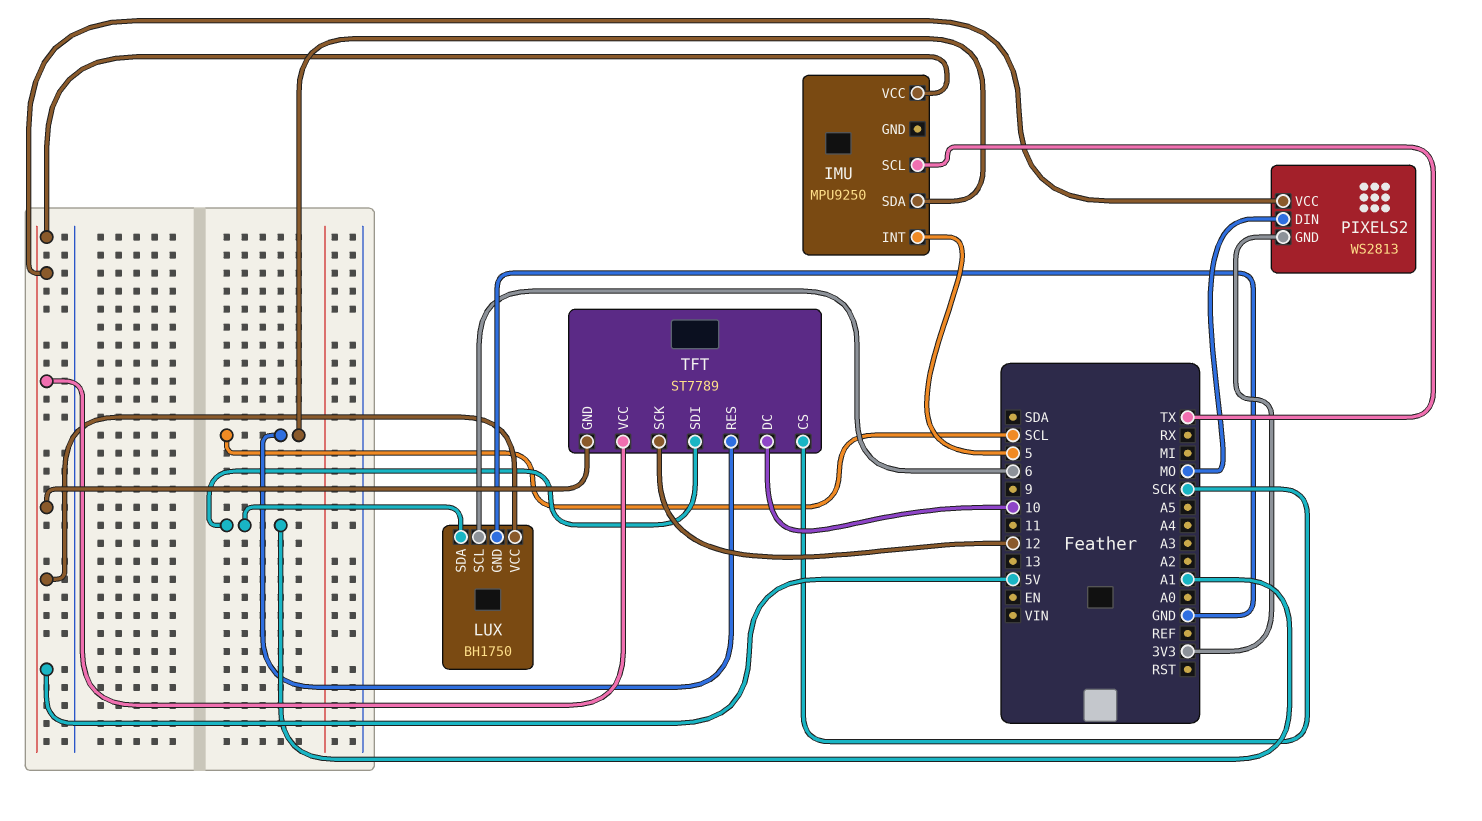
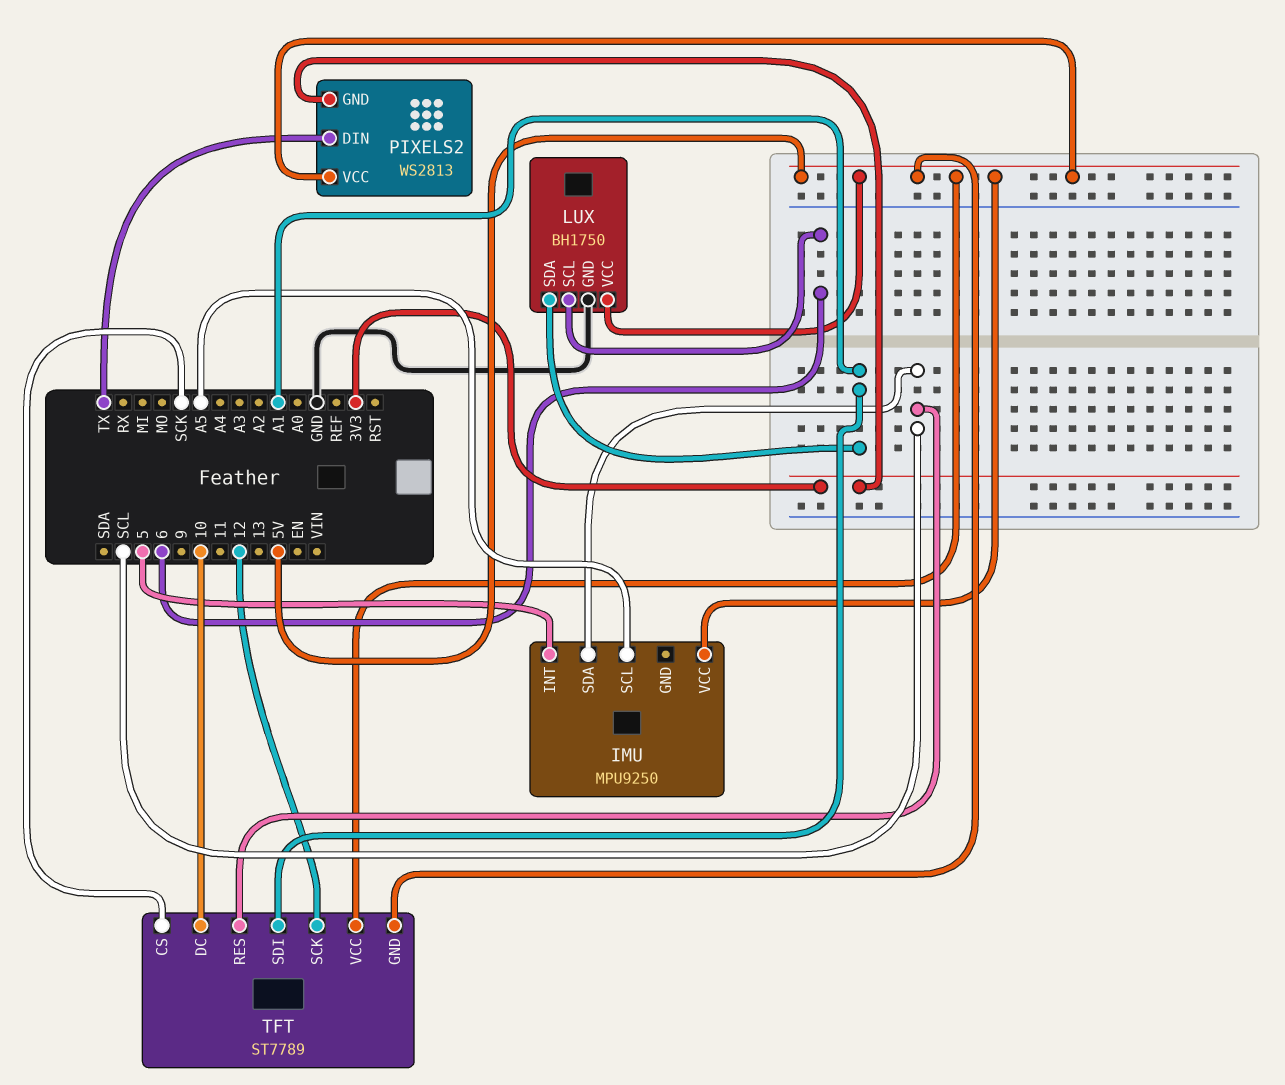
IMU pin SCL: TX -> A5
PIXELS2 pin DIN: MO -> TX

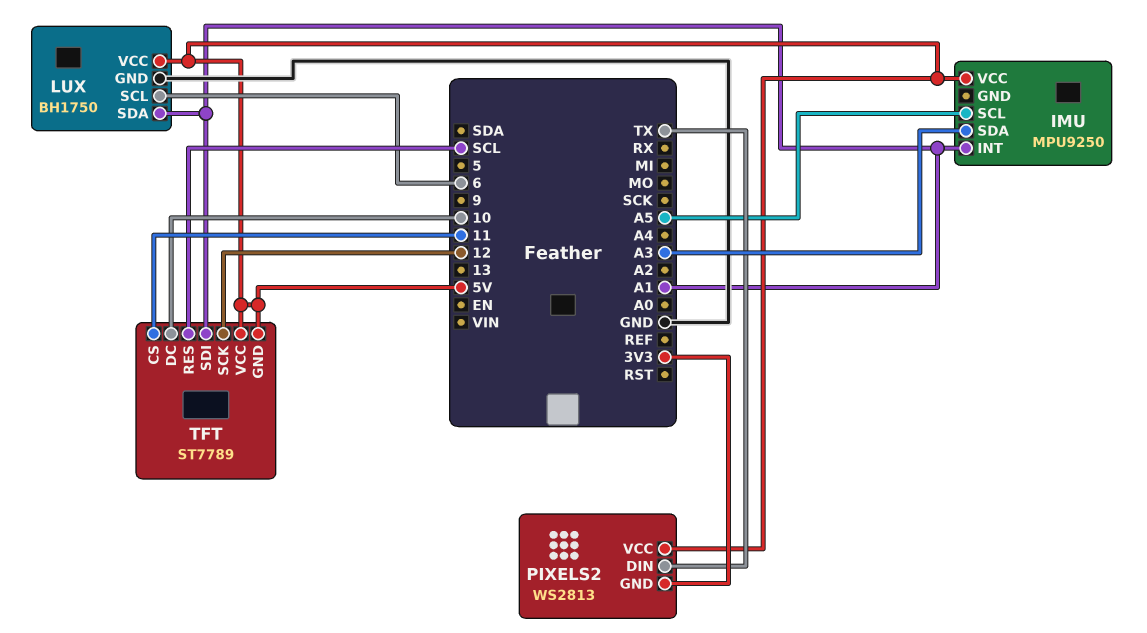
IMU pin INT: 5 -> A1
IMU pin SDA: SCL -> A3
TFT pin CS: SCK -> 11

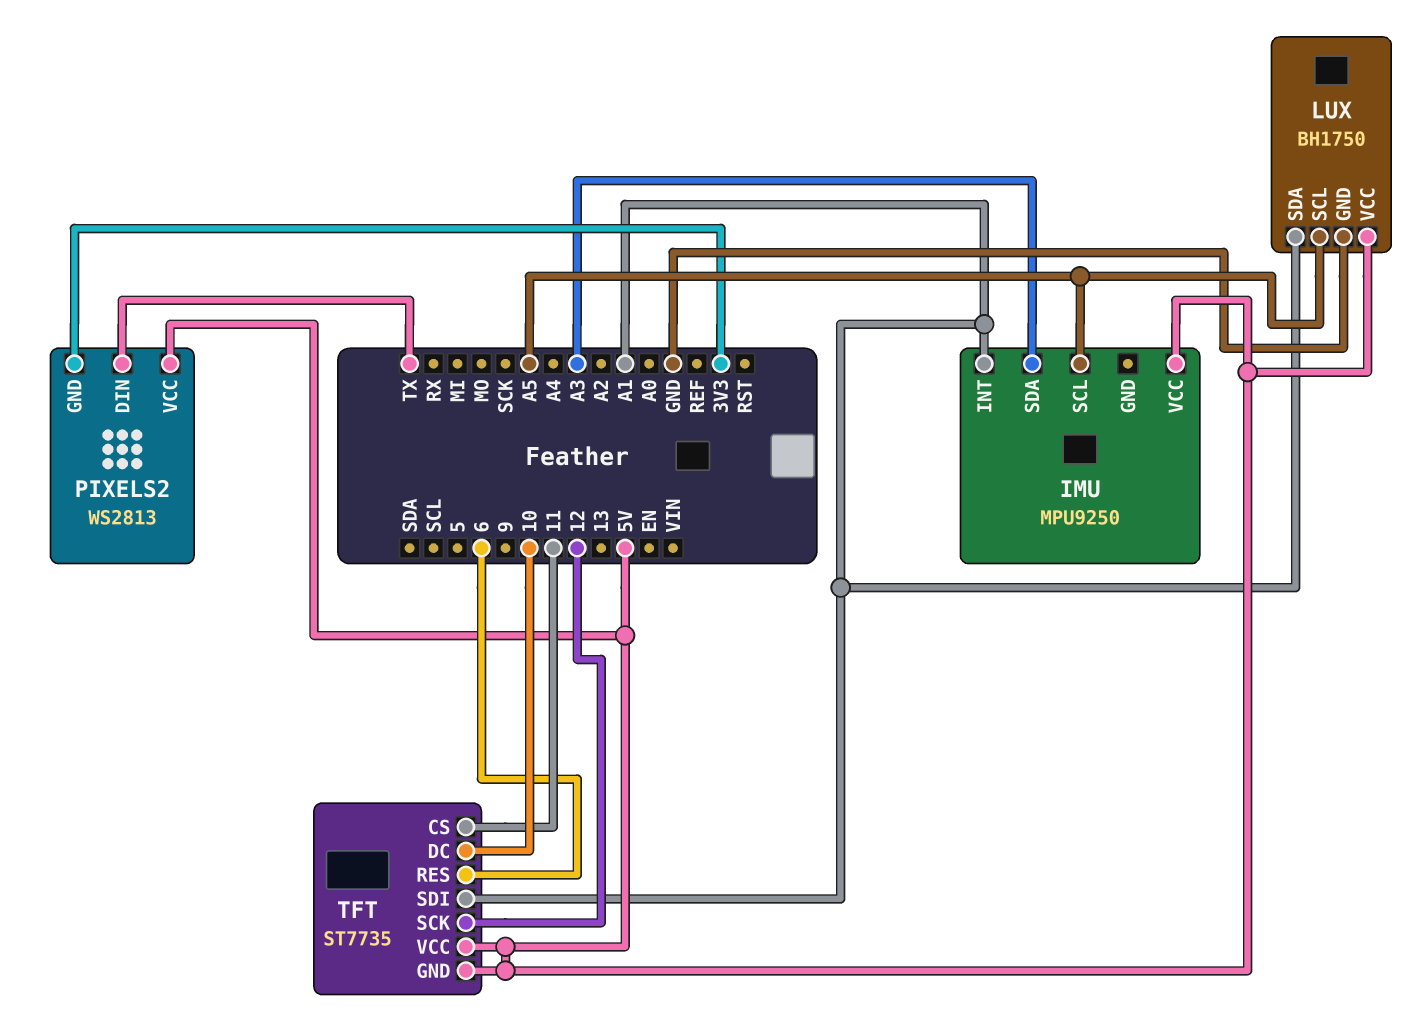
LUX pin SCL: 6 -> A5
TFT: ST7789 -> ST7735
TFT pin RES: SCL -> 6

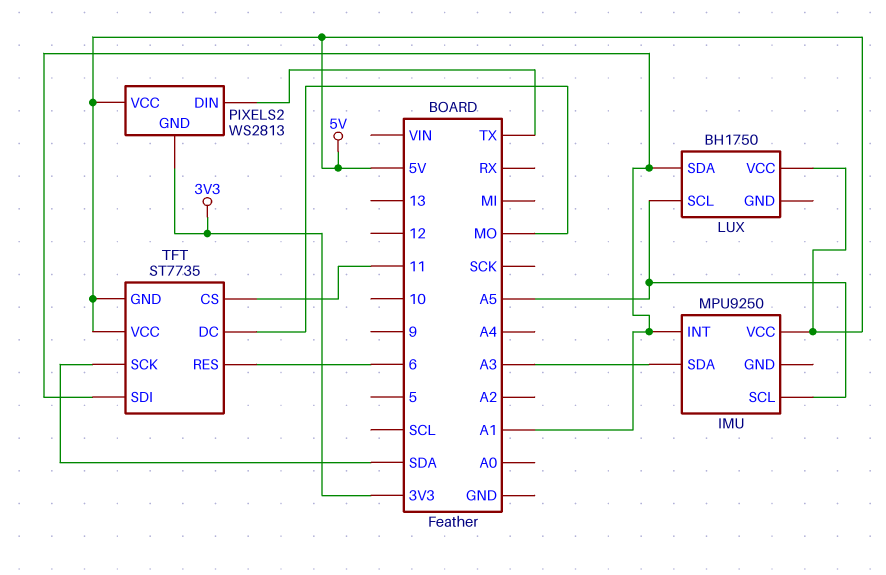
LUX pin GND: GND -> none
TFT pin DC: 10 -> MO
TFT pin SCK: 12 -> SDA

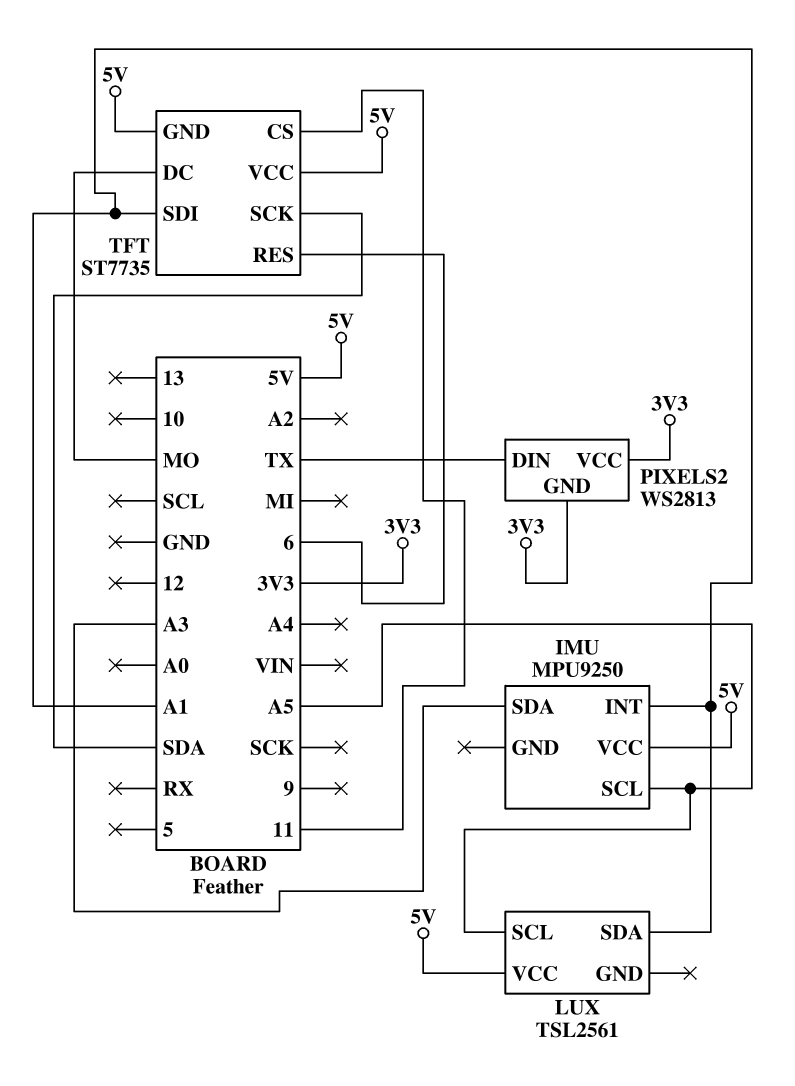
LUX: BH1750 -> TSL2561
PIXELS2 pin VCC: 5V -> 3V3

